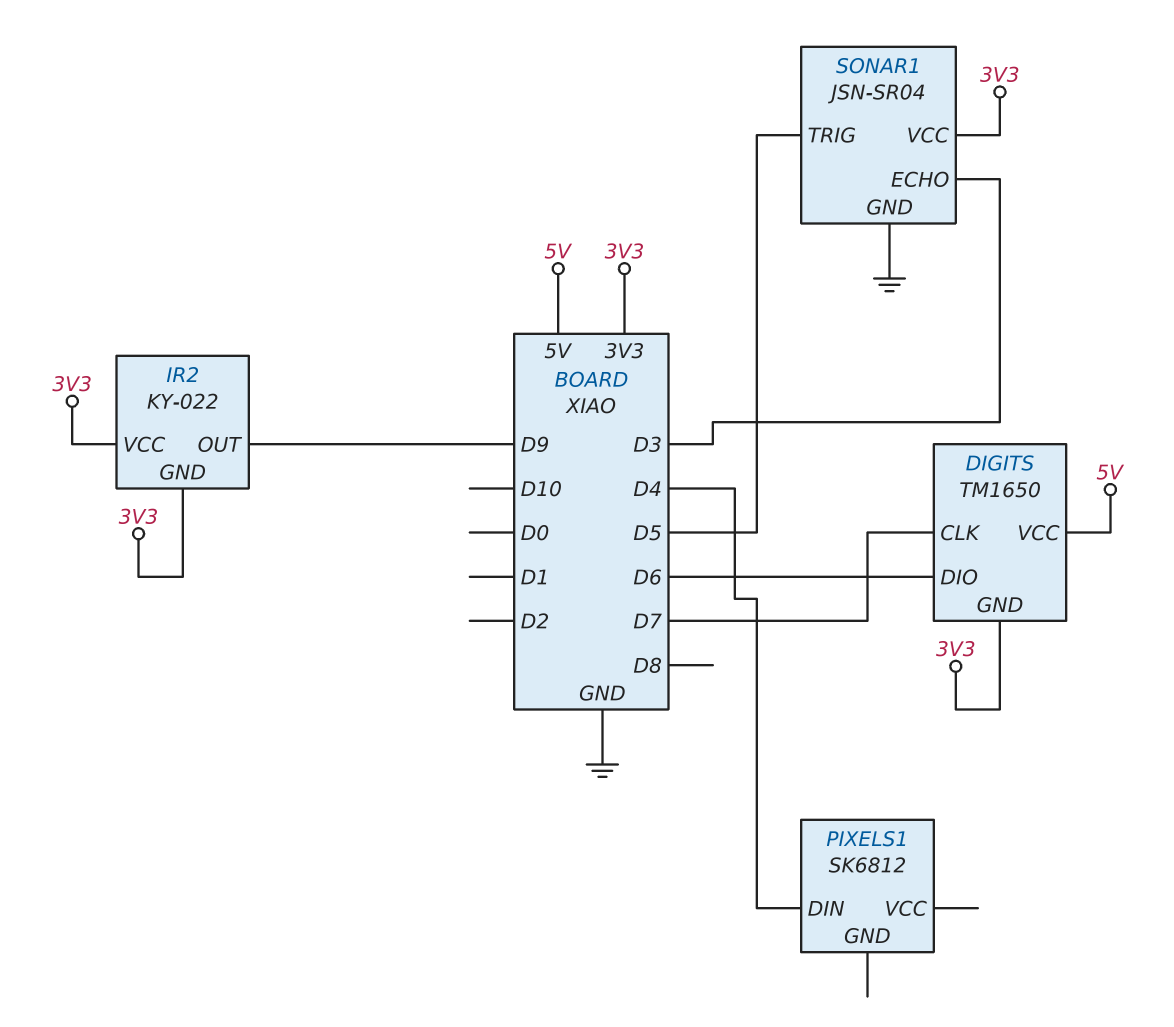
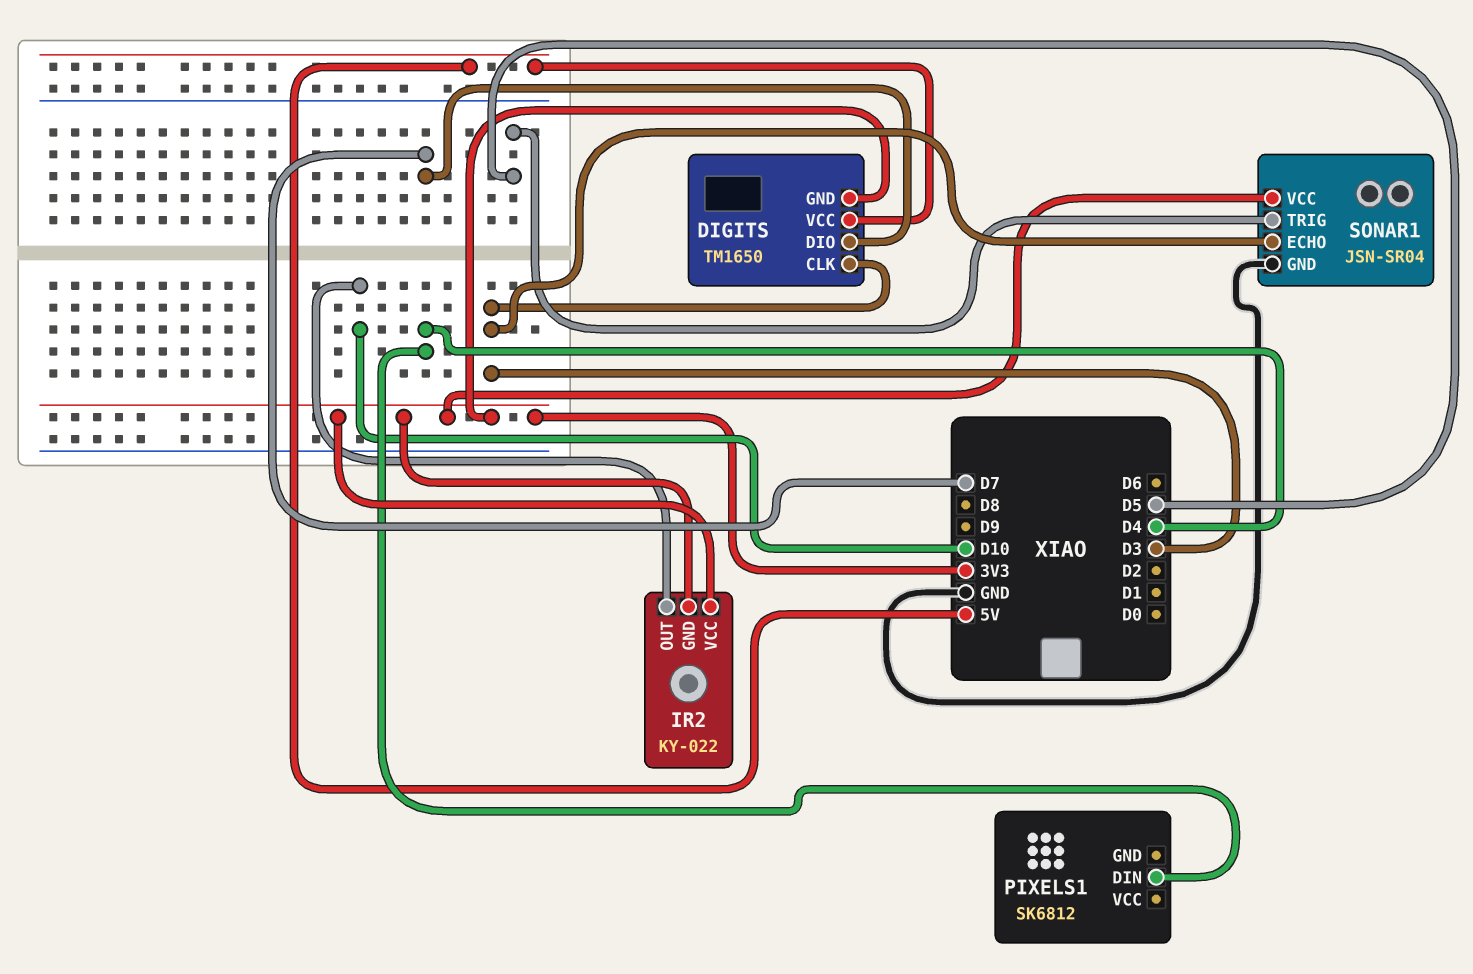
DIGITS pin CLK: D7 -> D3
DIGITS pin DIO: D6 -> D7
IR2 pin OUT: D9 -> D10

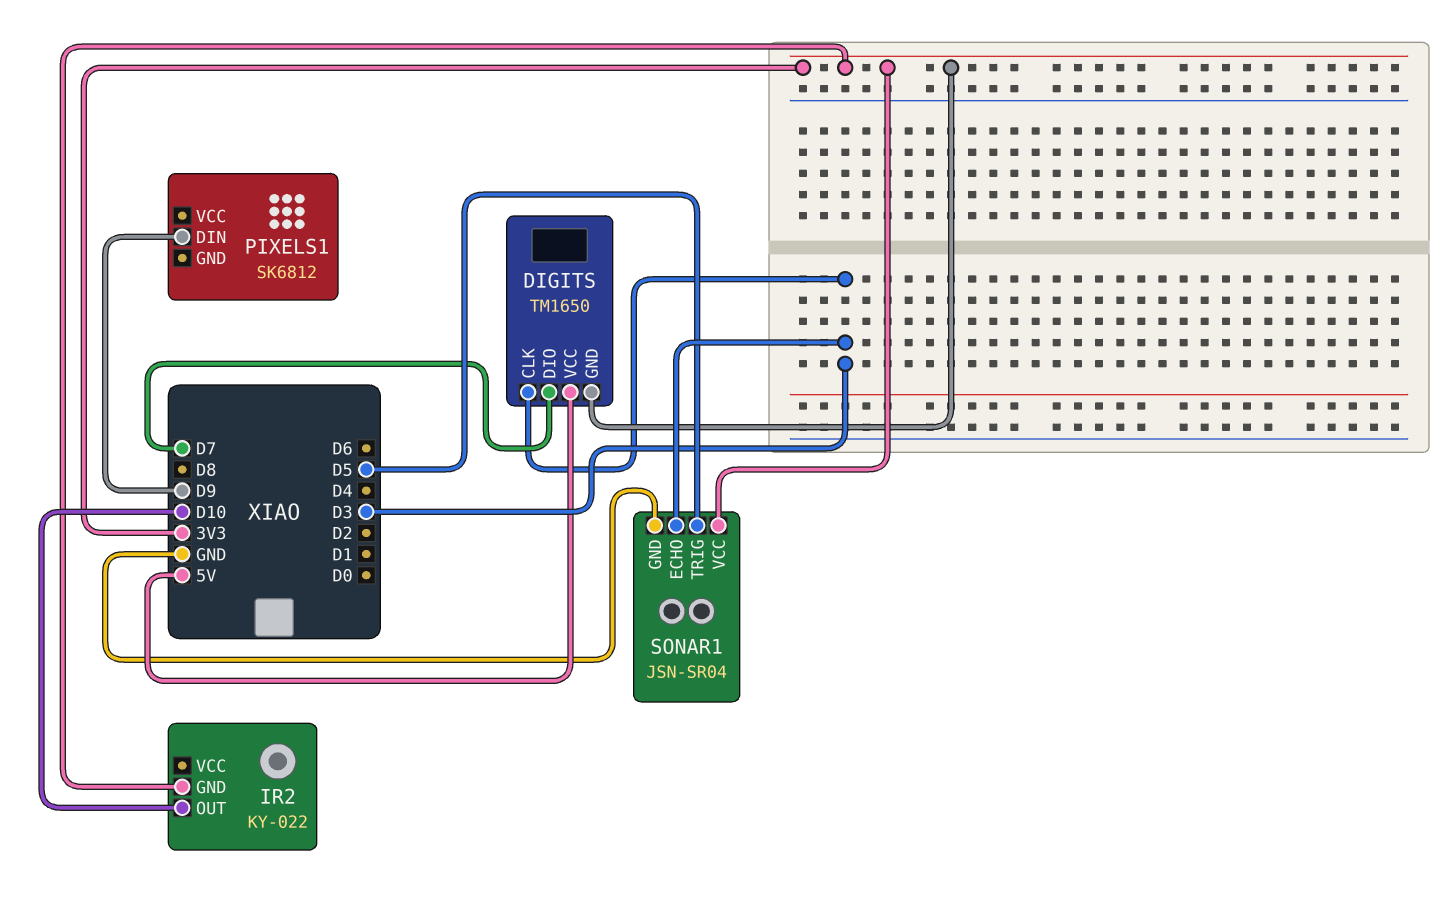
IR2 pin VCC: 3V3 -> none
PIXELS1 pin DIN: D4 -> D9

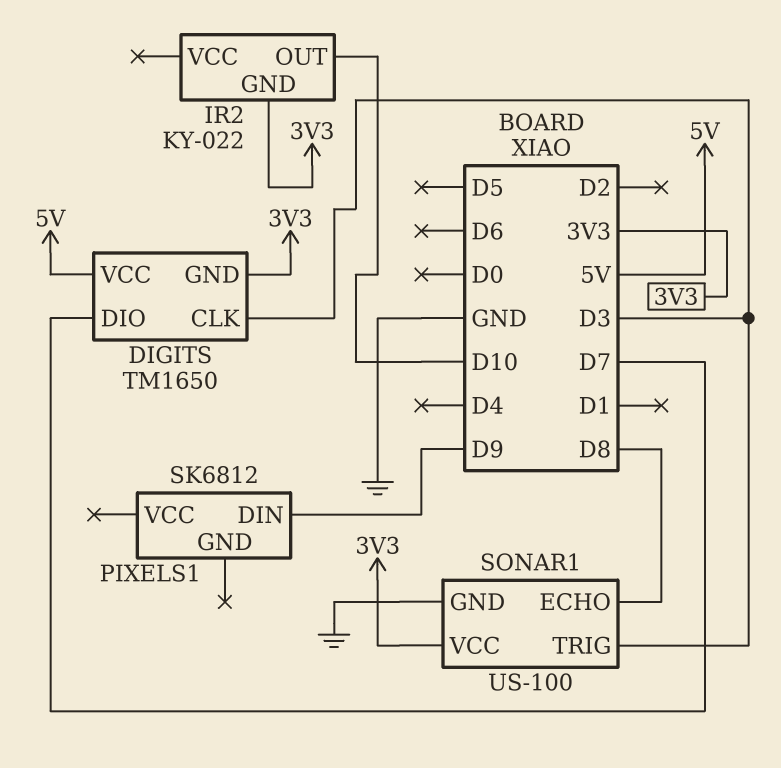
SONAR1: JSN-SR04 -> US-100
SONAR1 pin ECHO: D3 -> D8
SONAR1 pin TRIG: D5 -> D3

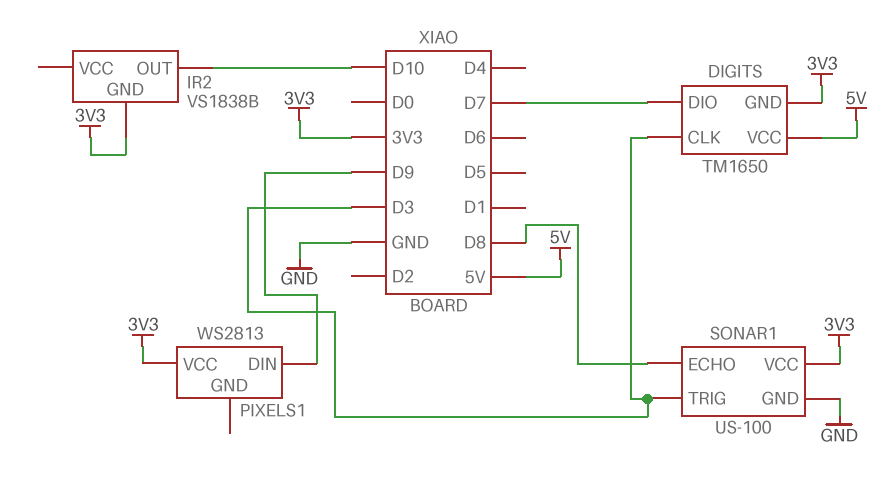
IR2: KY-022 -> VS1838B
PIXELS1: SK6812 -> WS2813
PIXELS1 pin VCC: none -> 3V3

